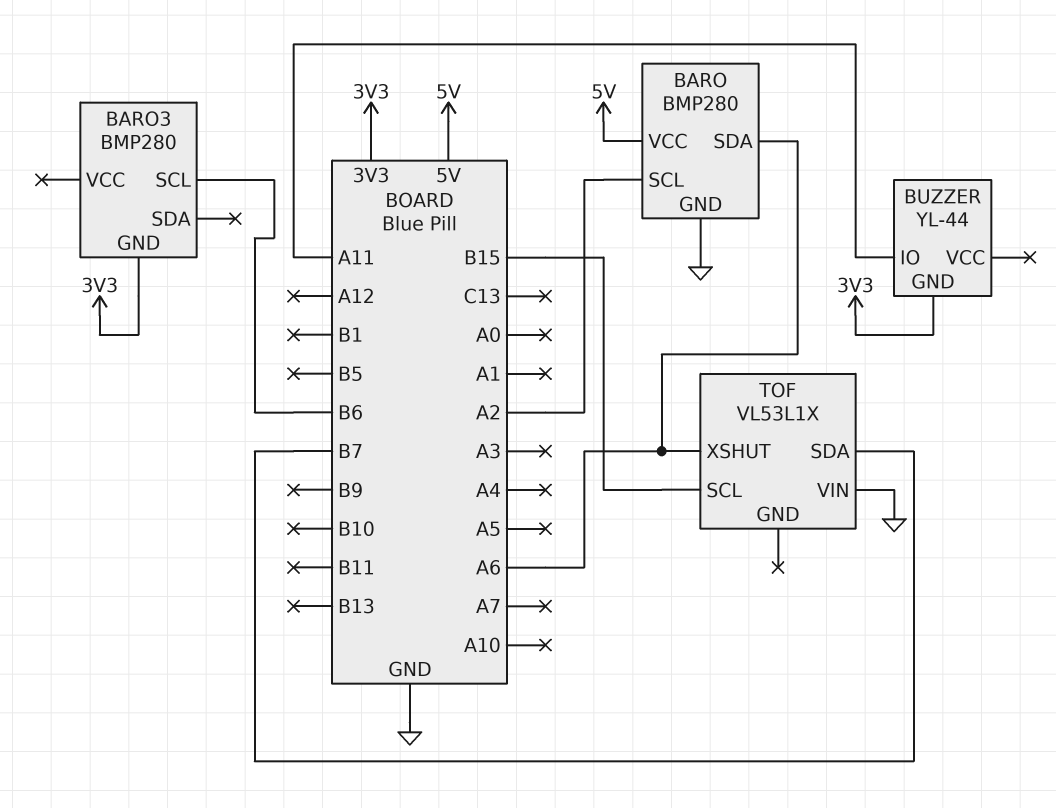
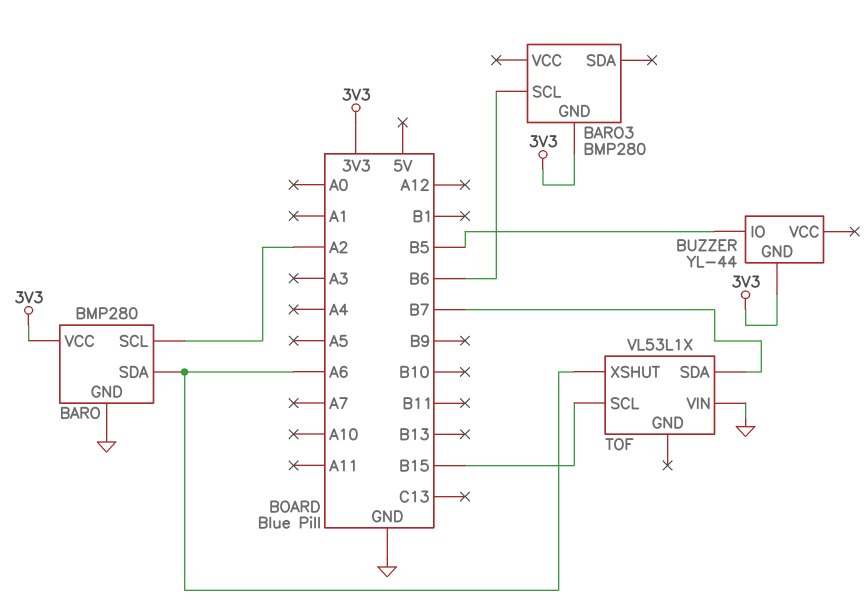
BARO pin VCC: 5V -> 3V3
BUZZER pin IO: A11 -> B5

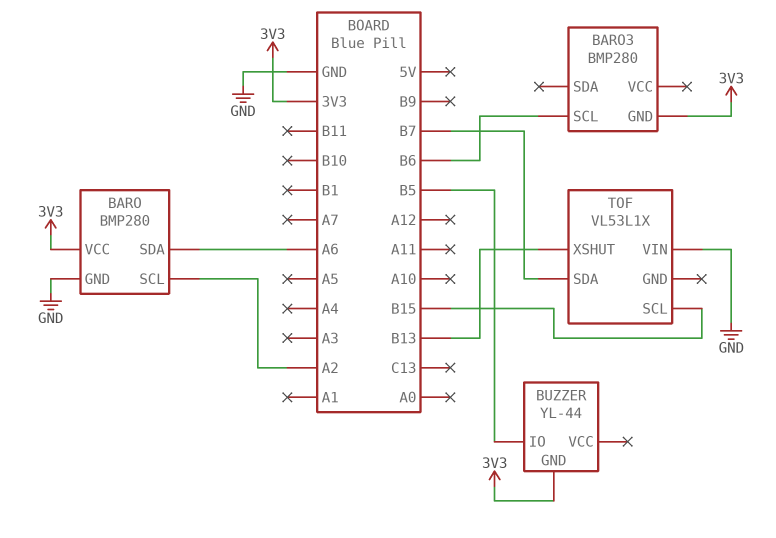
TOF pin XSHUT: A6 -> B13

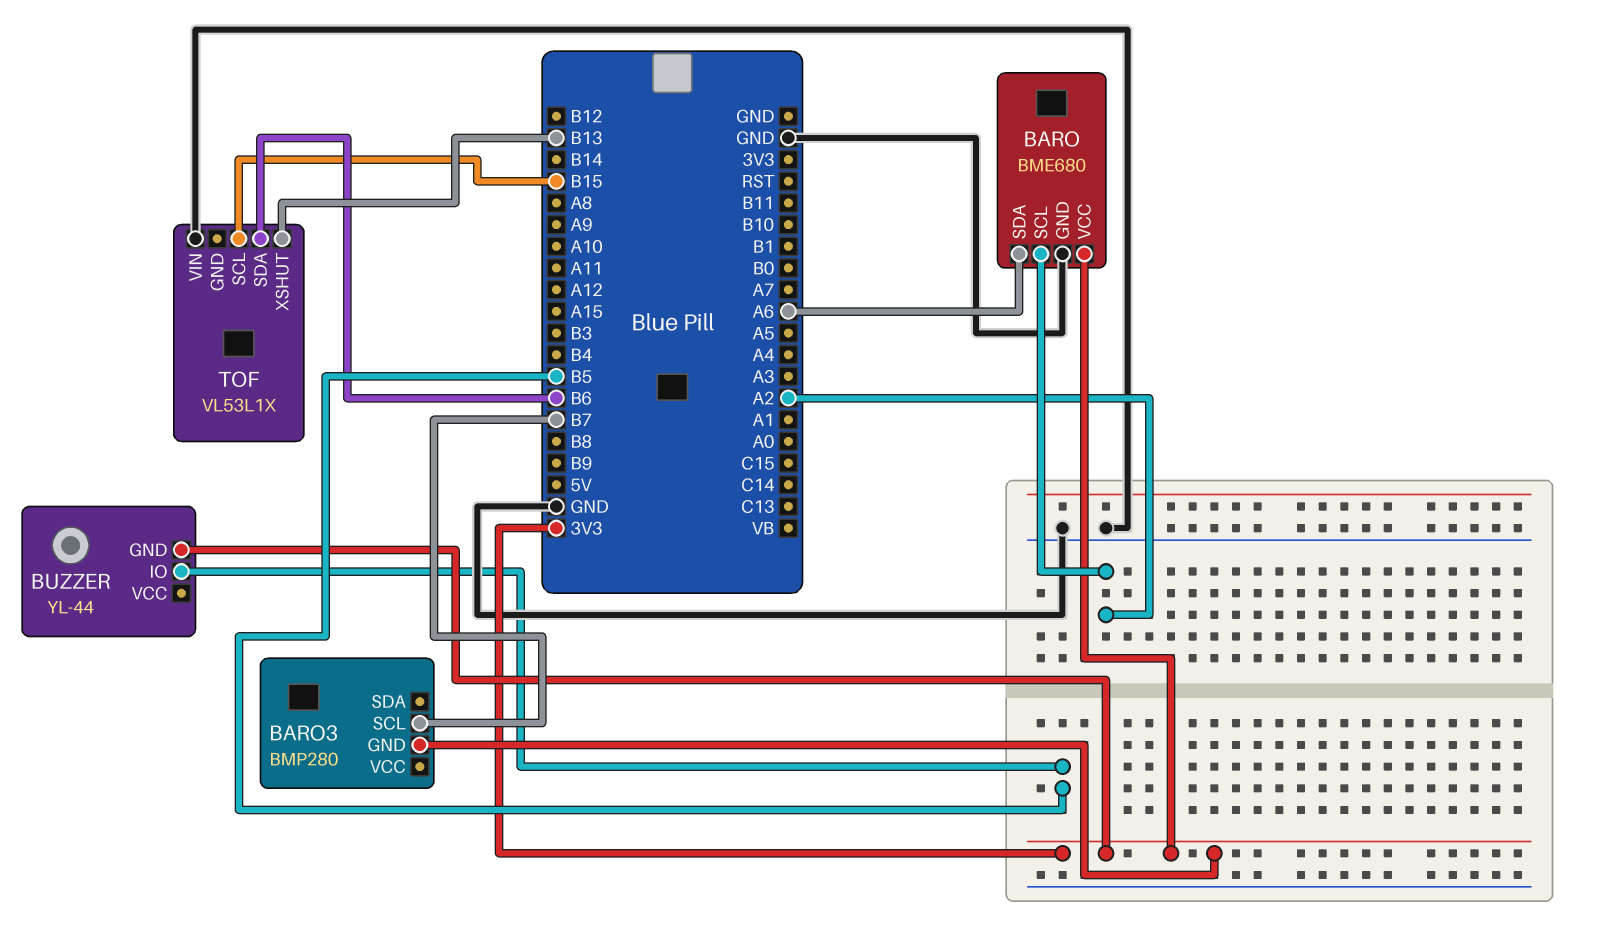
BARO: BMP280 -> BME680
BARO3 pin SCL: B6 -> B7
TOF pin SDA: B7 -> B6

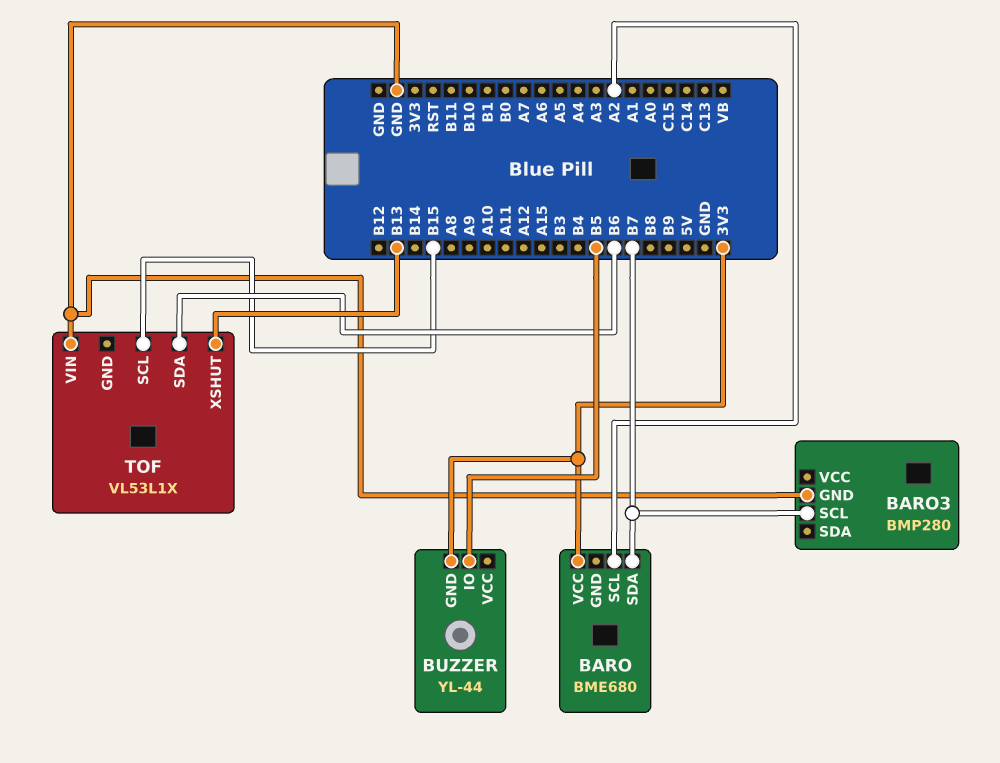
BARO pin GND: GND -> none
BARO pin SDA: A6 -> B7
BARO3 pin GND: 3V3 -> GND

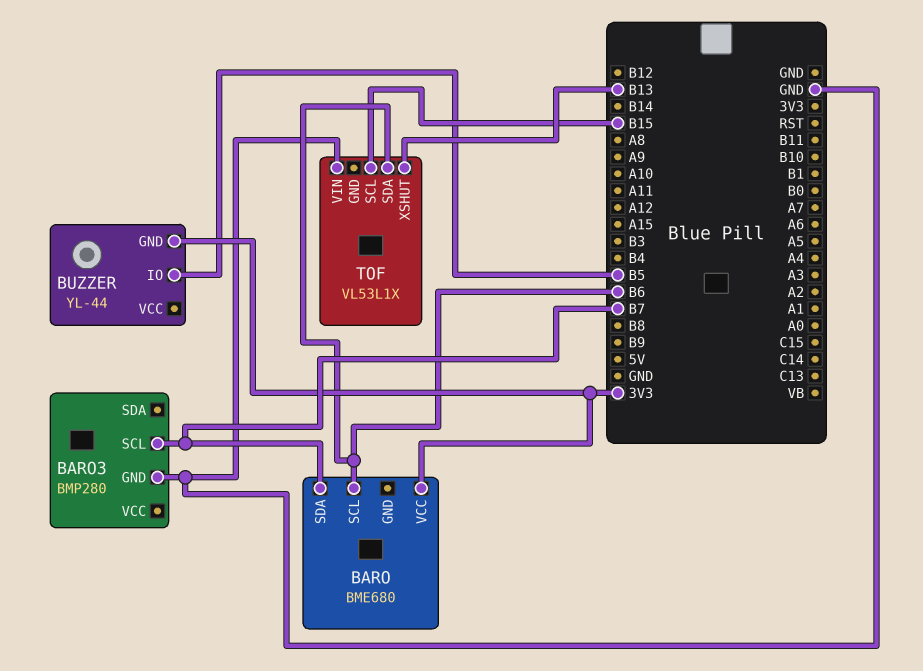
BARO pin SCL: A2 -> B6

